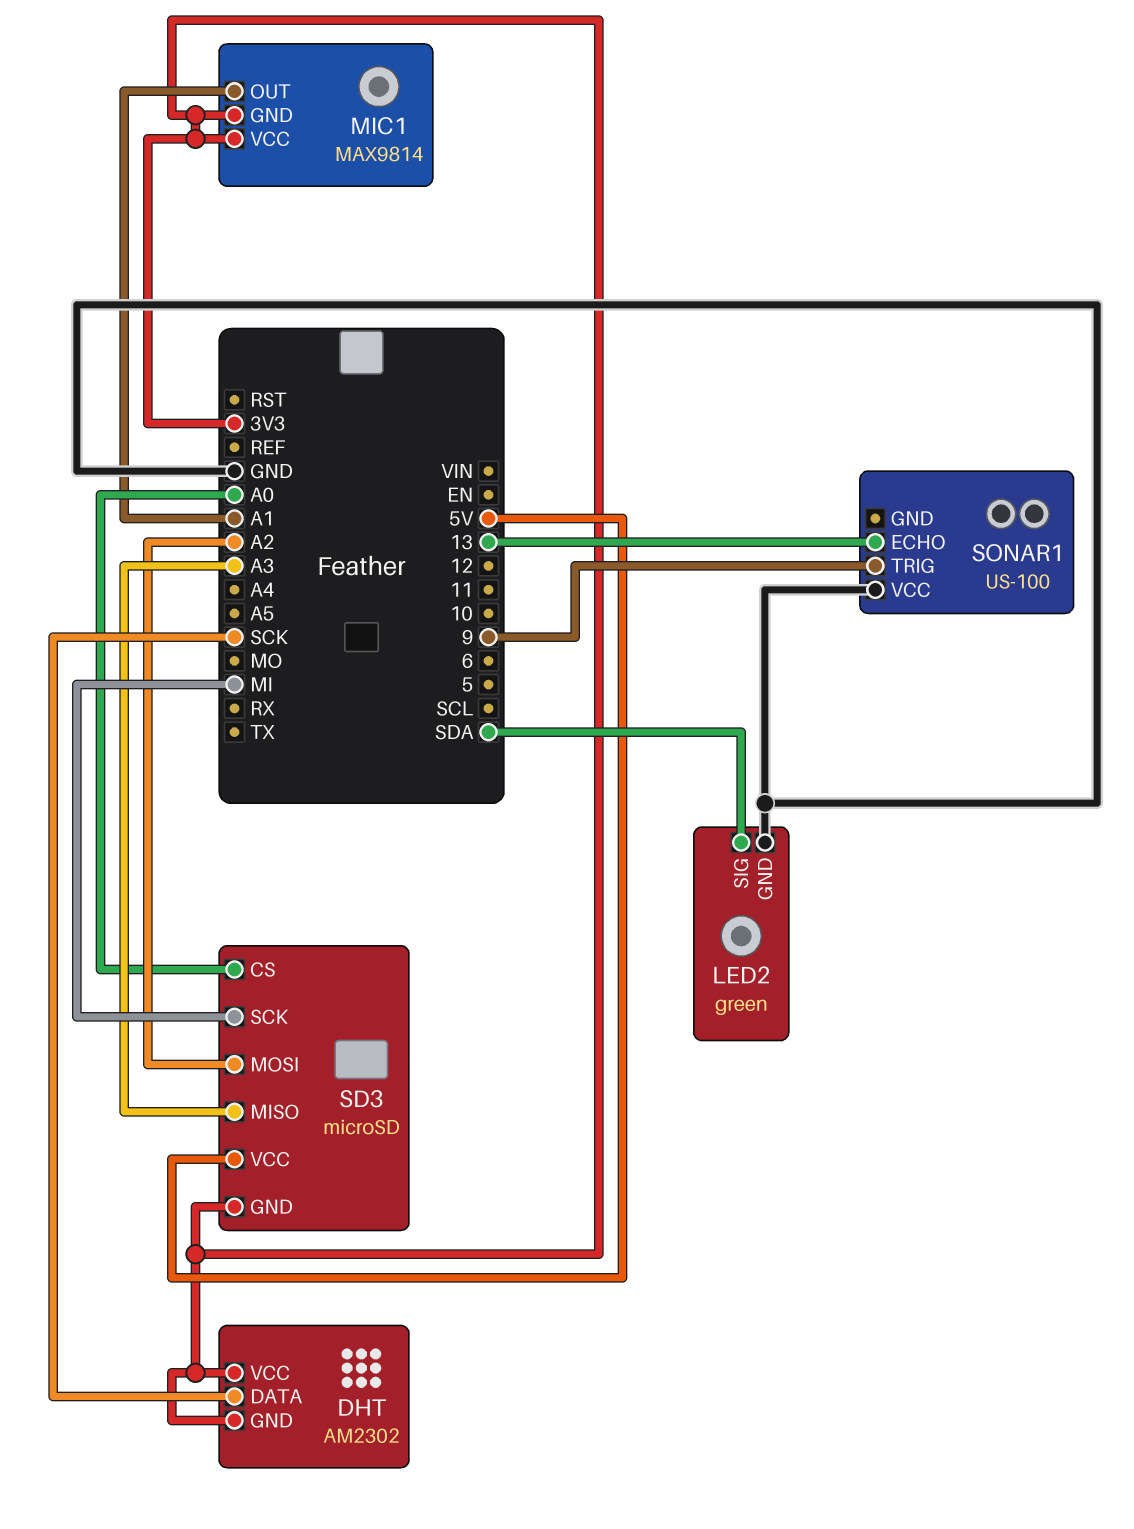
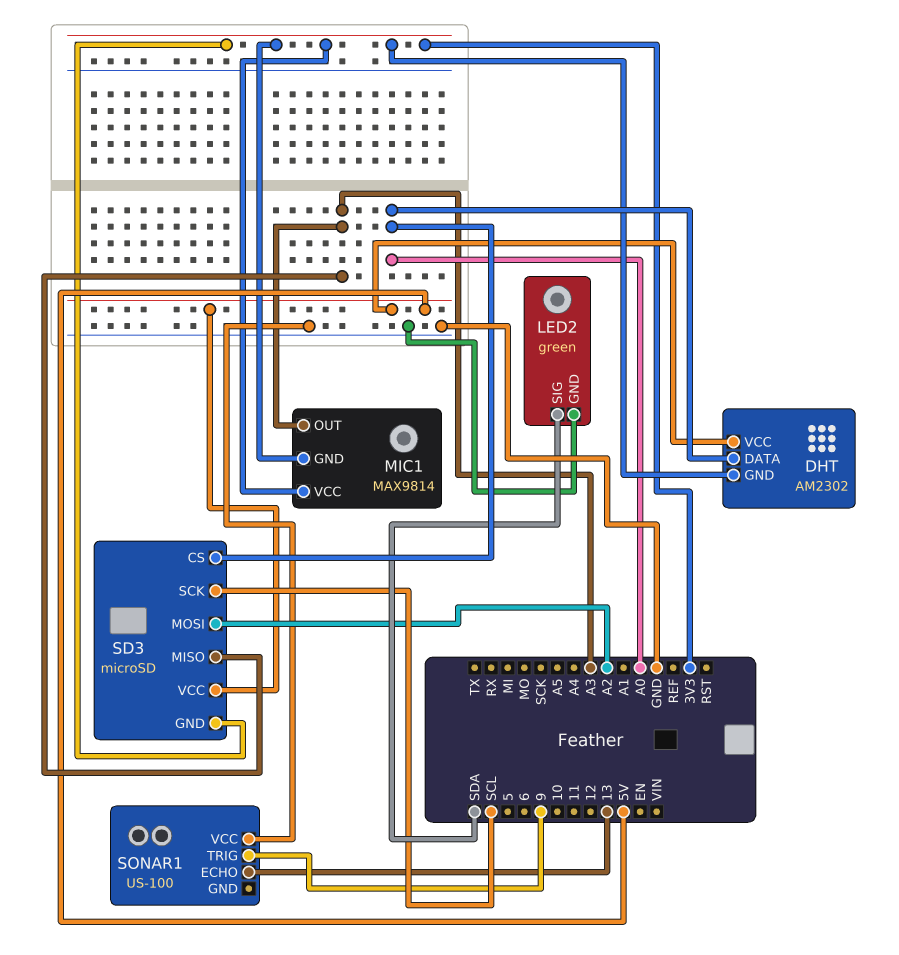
DHT pin DATA: SCK -> A0
DHT pin VCC: 3V3 -> 5V
MIC1 pin OUT: A1 -> A3
SD3 pin SCK: MI -> SCL

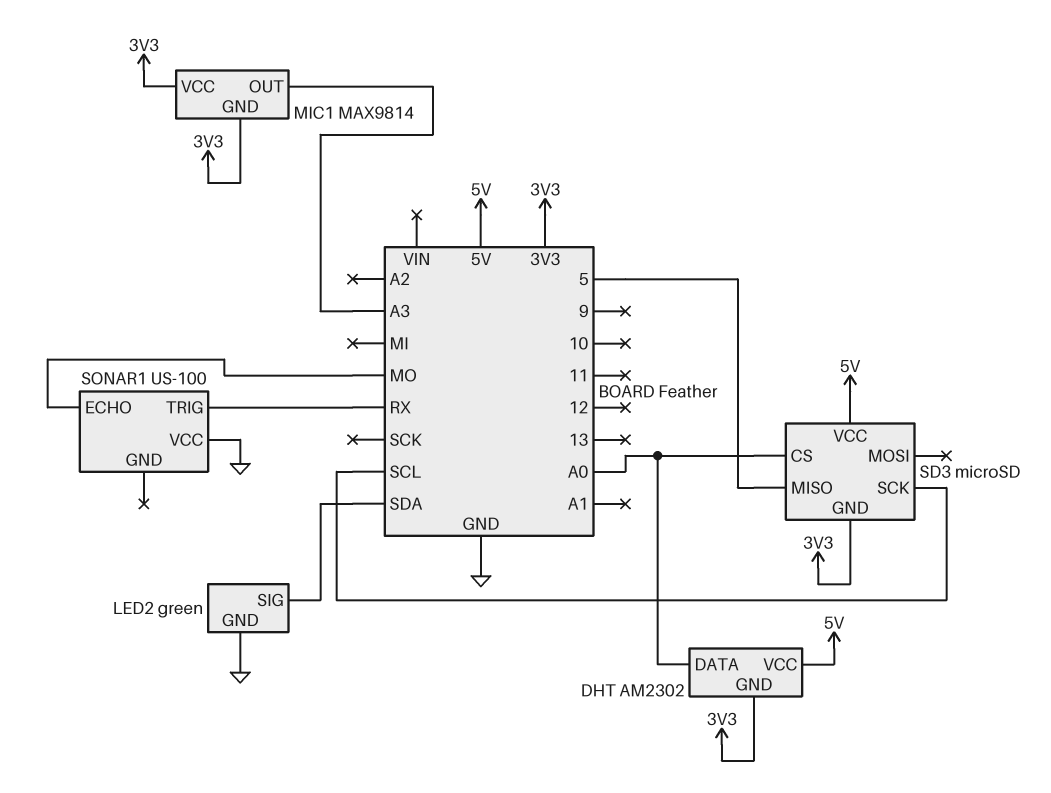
SD3 pin MISO: A3 -> 5
SD3 pin MOSI: A2 -> none
SONAR1 pin ECHO: 13 -> MO
SONAR1 pin TRIG: 9 -> RX

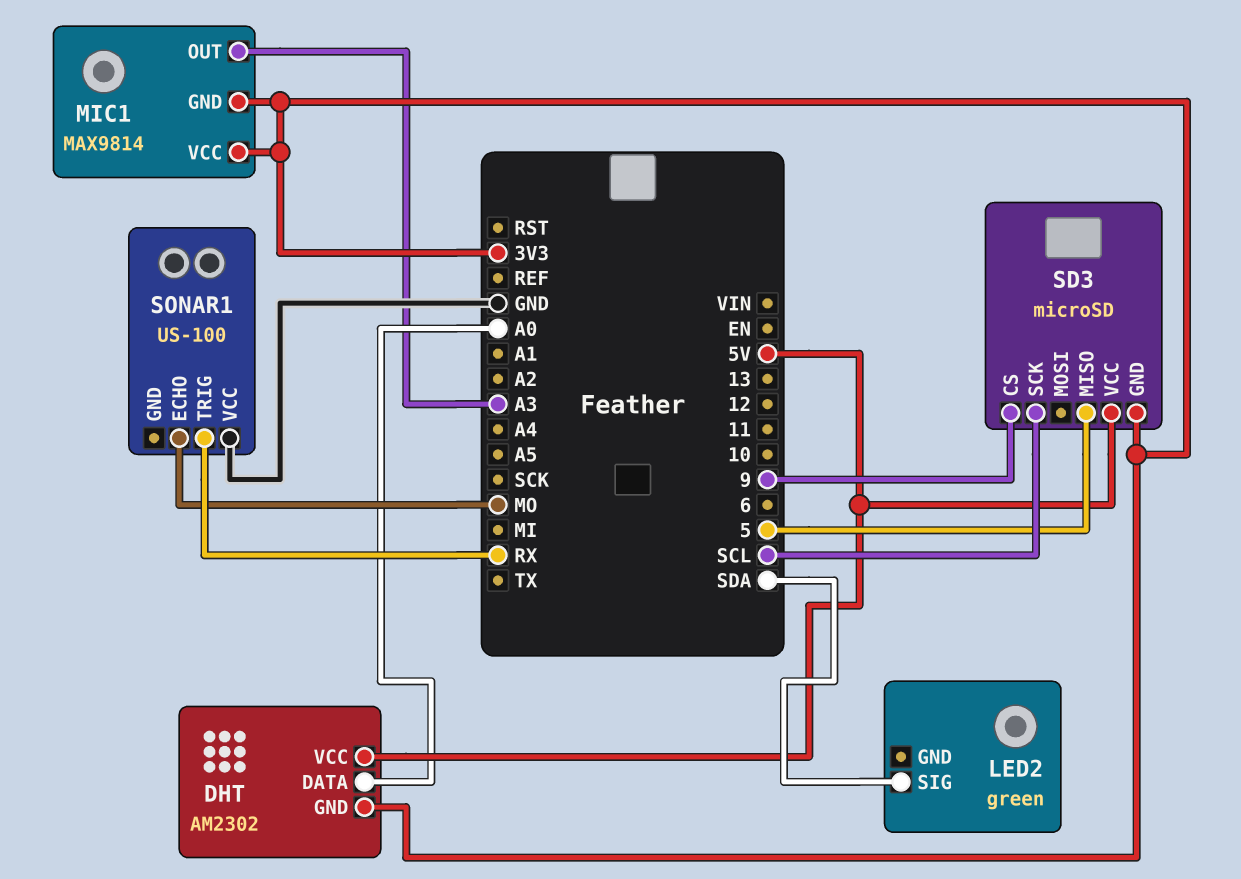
LED2 pin GND: GND -> none
SD3 pin CS: A0 -> 9

